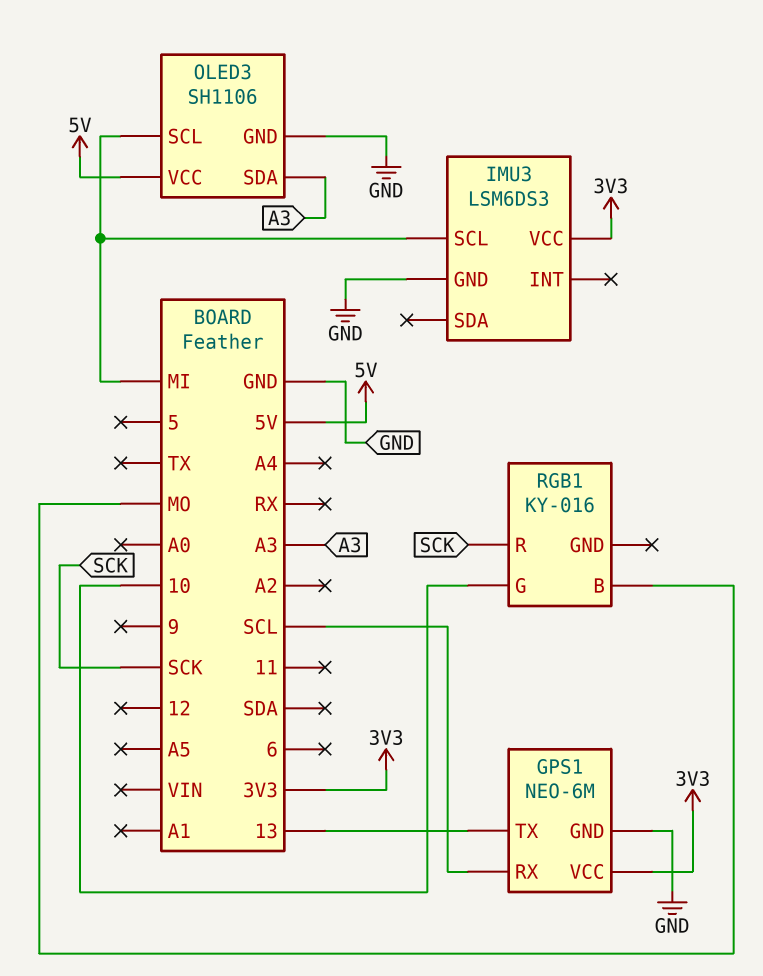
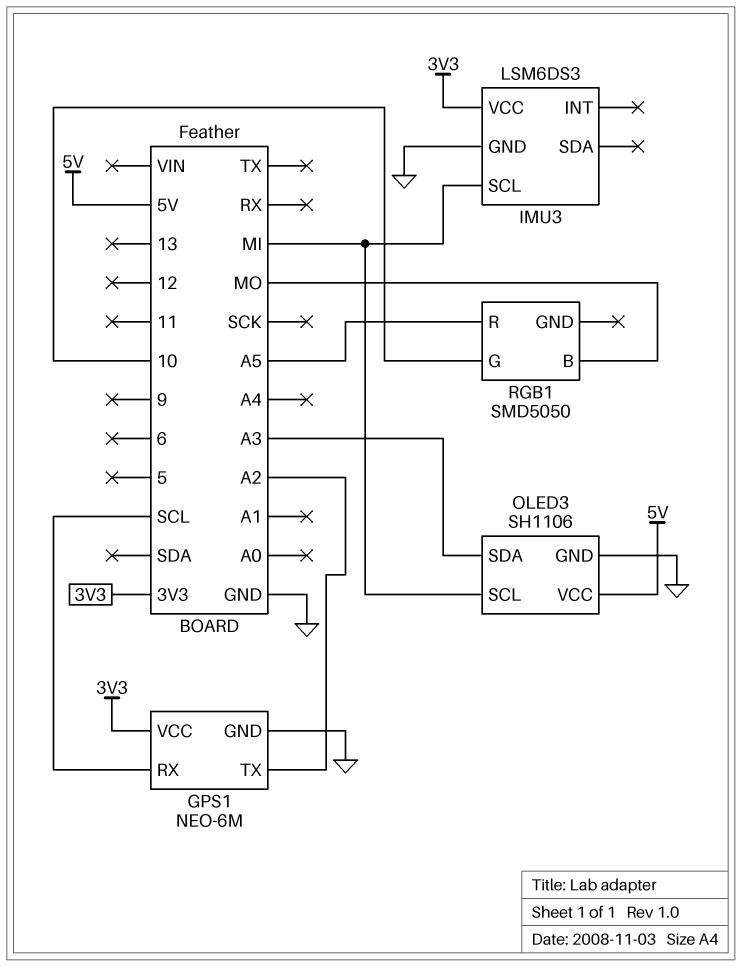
GPS1 pin TX: 13 -> A2
RGB1: KY-016 -> SMD5050
RGB1 pin R: SCK -> A5

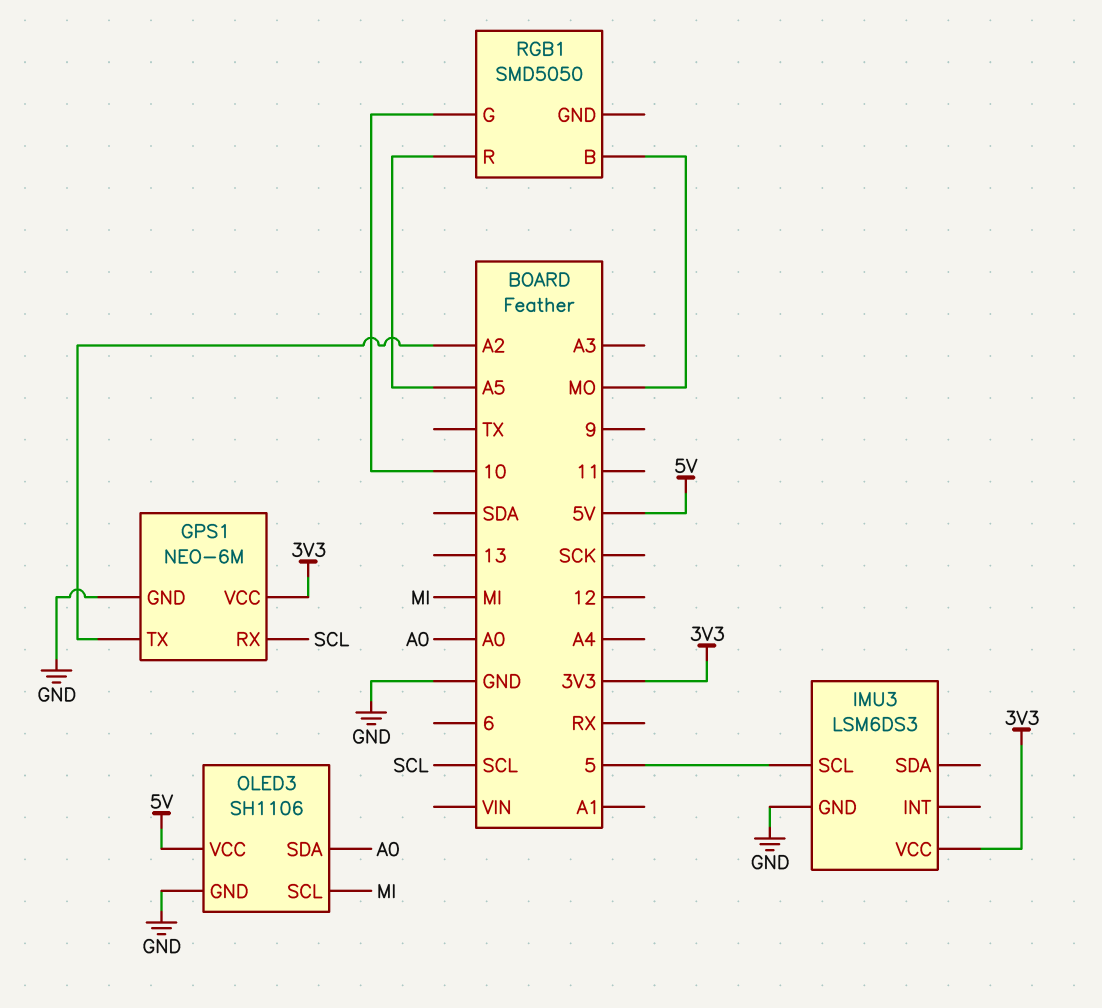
IMU3 pin SCL: MI -> 5
OLED3 pin SDA: A3 -> A0

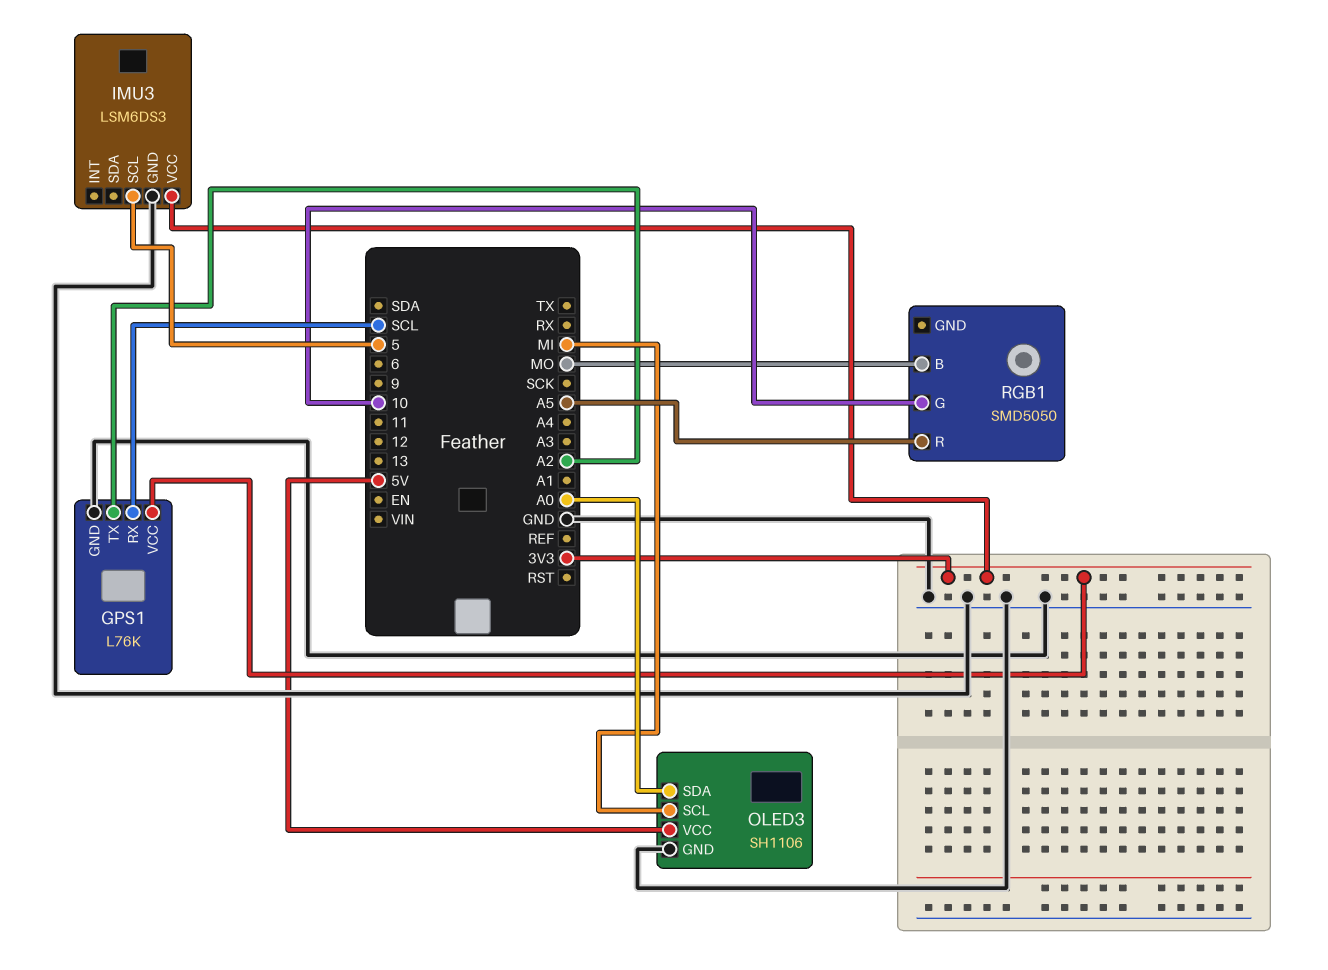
GPS1: NEO-6M -> L76K

